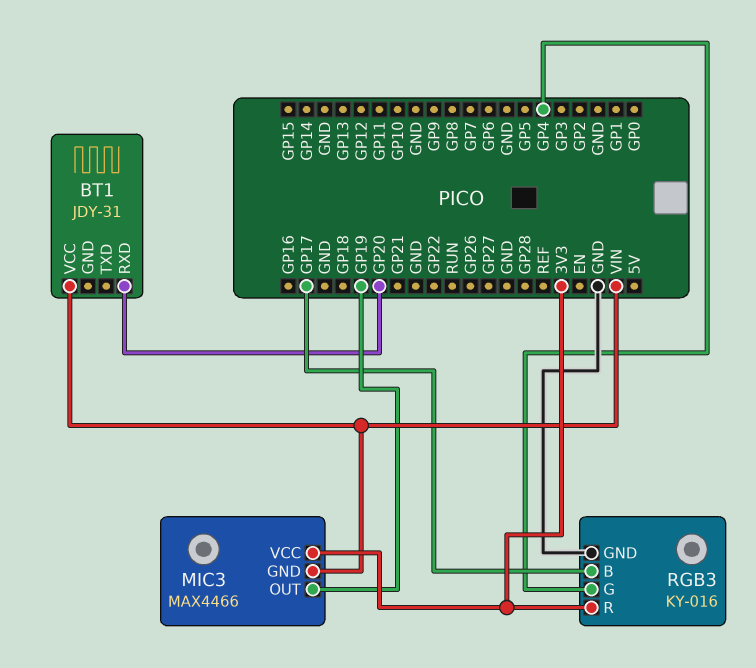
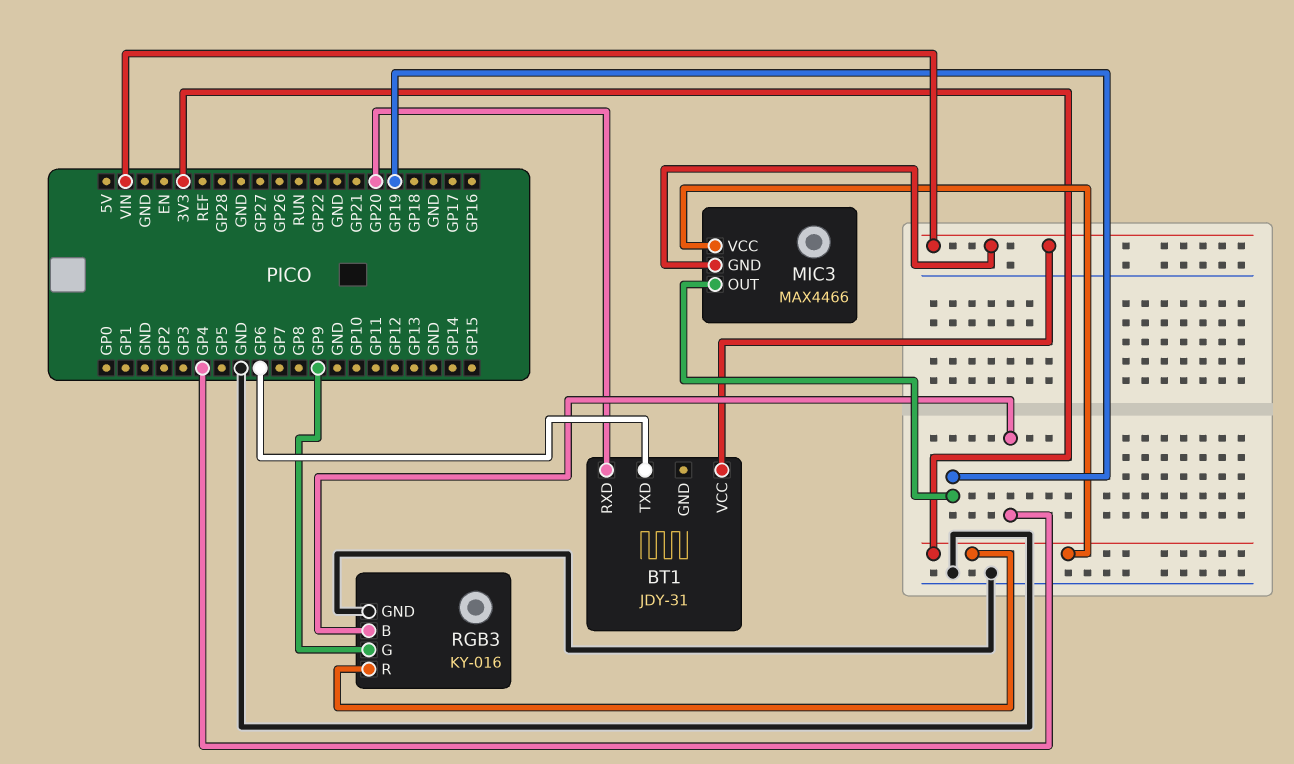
BT1 pin TXD: none -> GP6
RGB3 pin B: GP17 -> GP4
RGB3 pin G: GP4 -> GP9

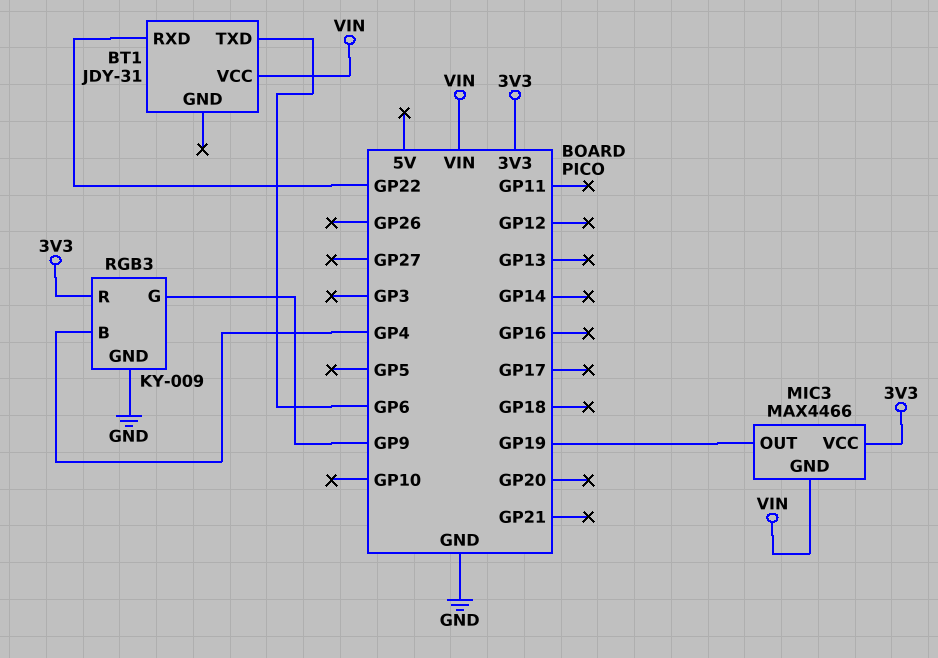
BT1 pin RXD: GP20 -> GP22
RGB3: KY-016 -> KY-009

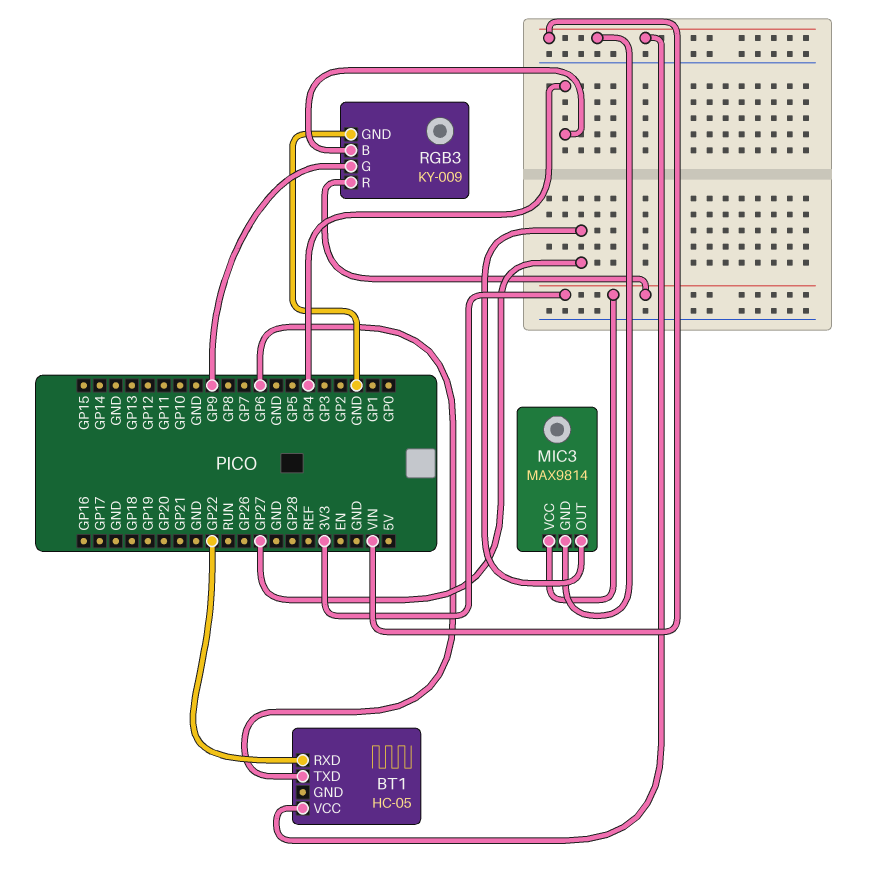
BT1: JDY-31 -> HC-05
MIC3: MAX4466 -> MAX9814
MIC3 pin OUT: GP19 -> GP27

